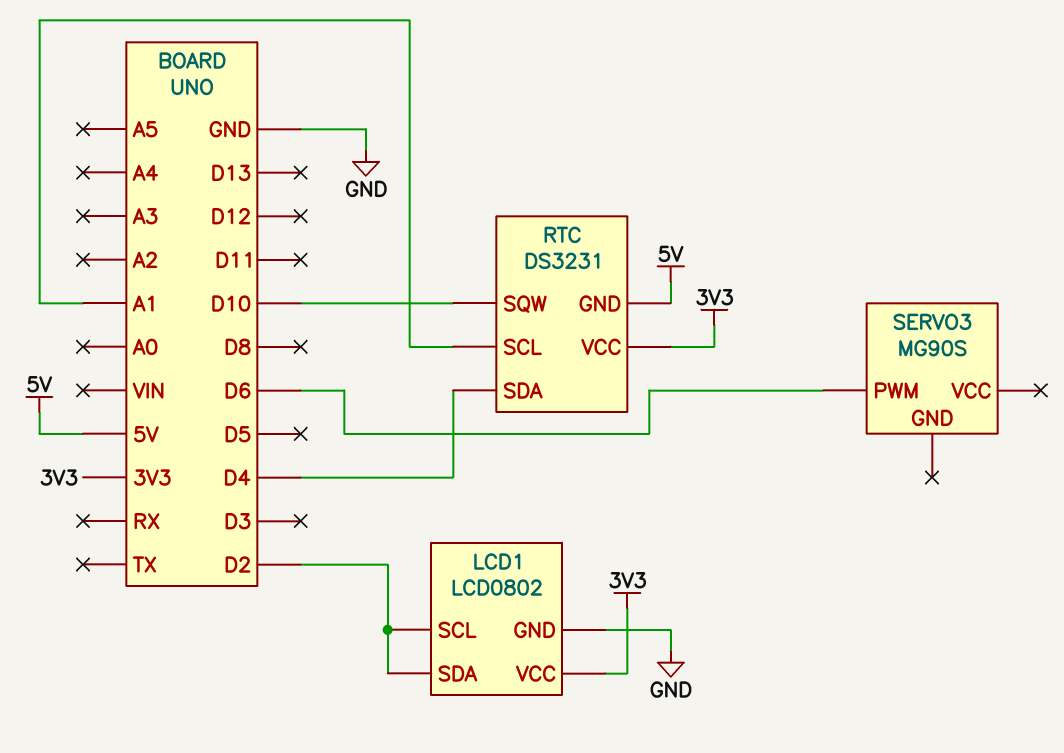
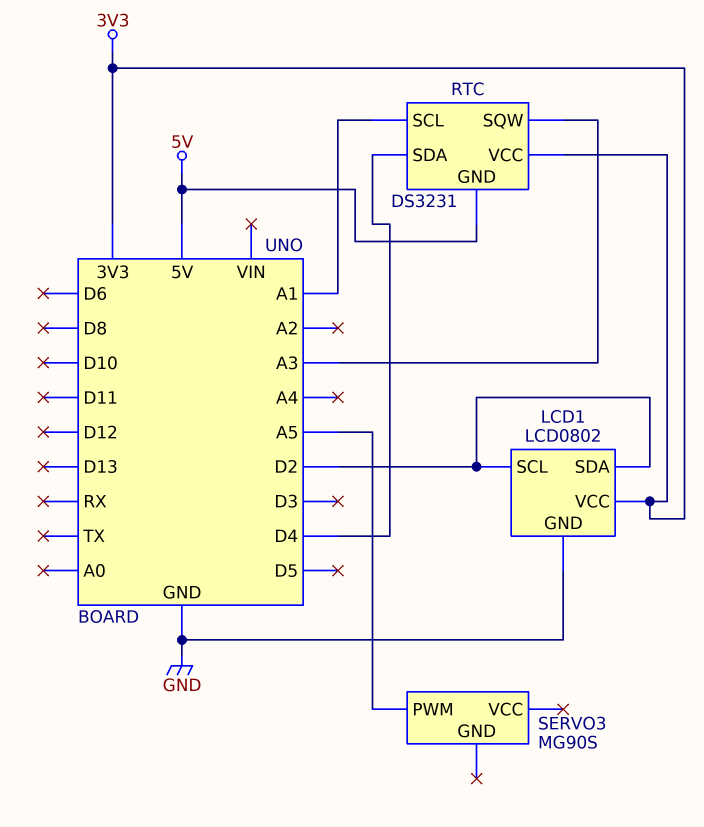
RTC pin SQW: D10 -> A3
SERVO3 pin PWM: D6 -> A5

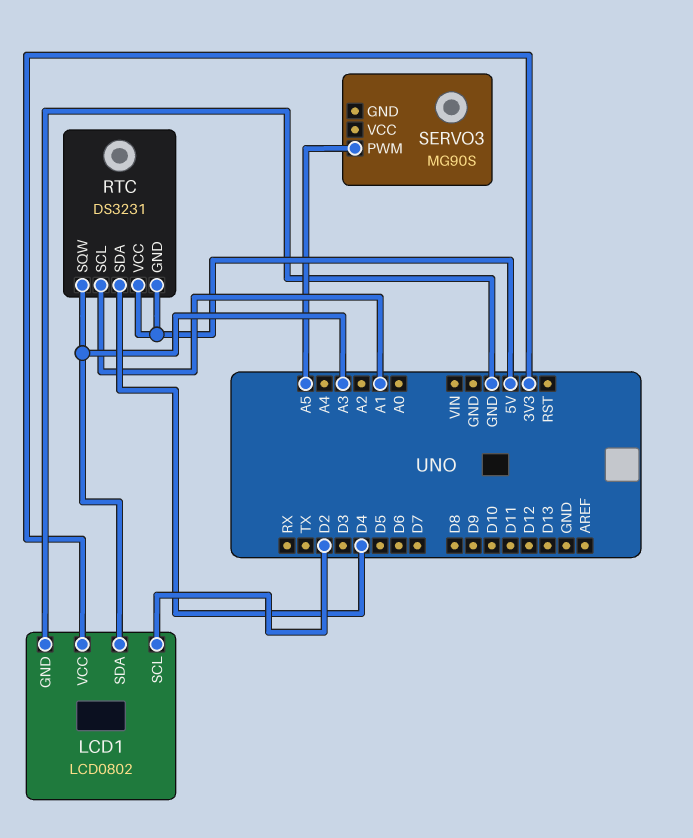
LCD1 pin SDA: D2 -> A3
RTC pin VCC: 3V3 -> 5V

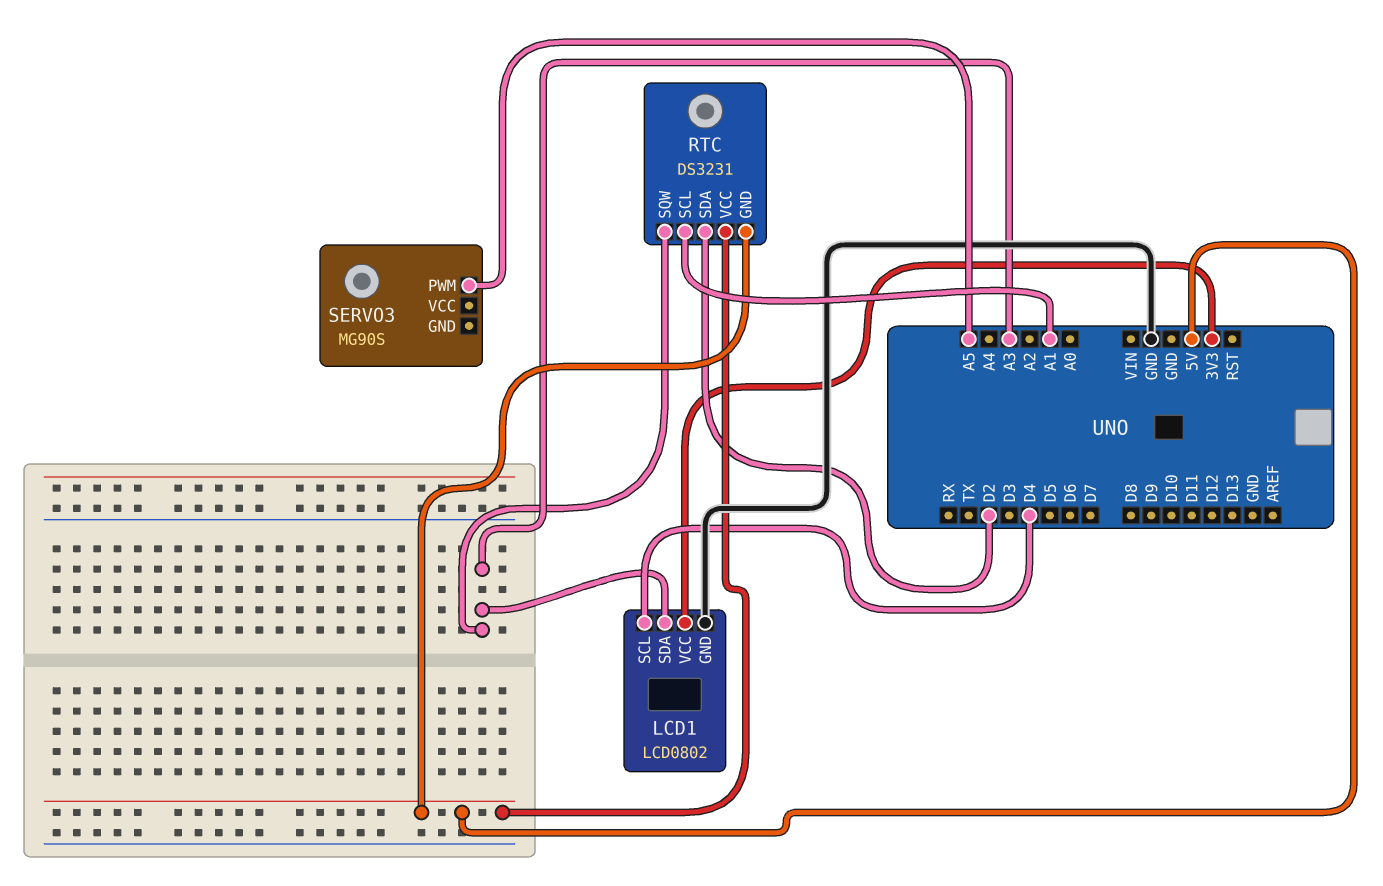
LCD1 pin SCL: D2 -> D4
RTC pin SDA: D4 -> D2

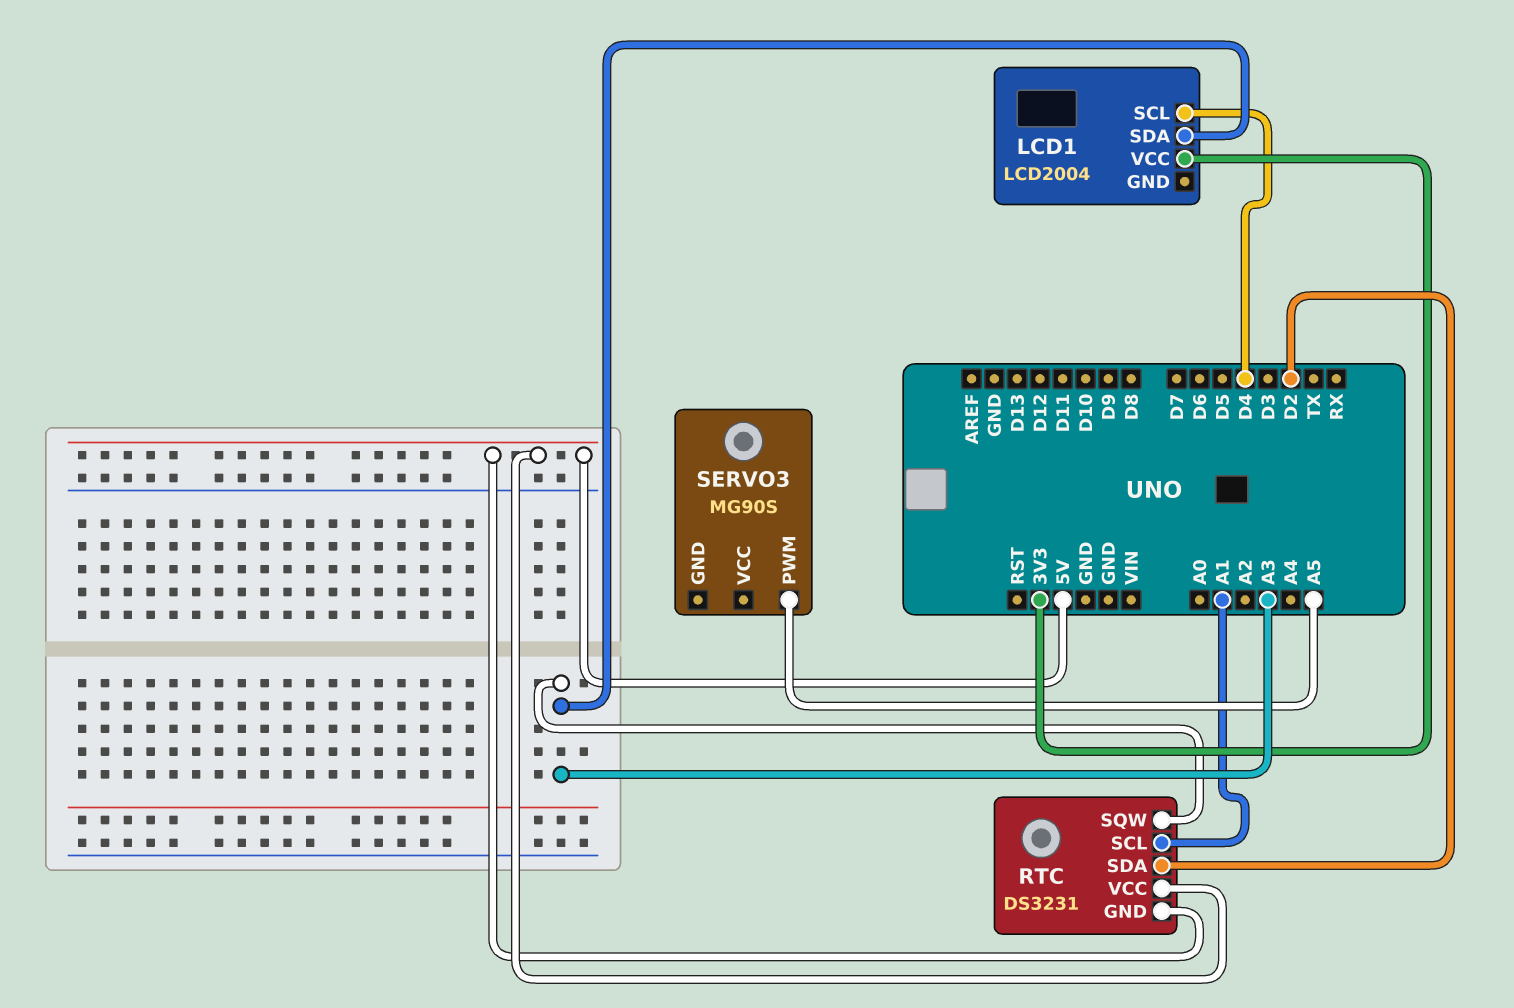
LCD1: LCD0802 -> LCD2004
LCD1 pin GND: GND -> none

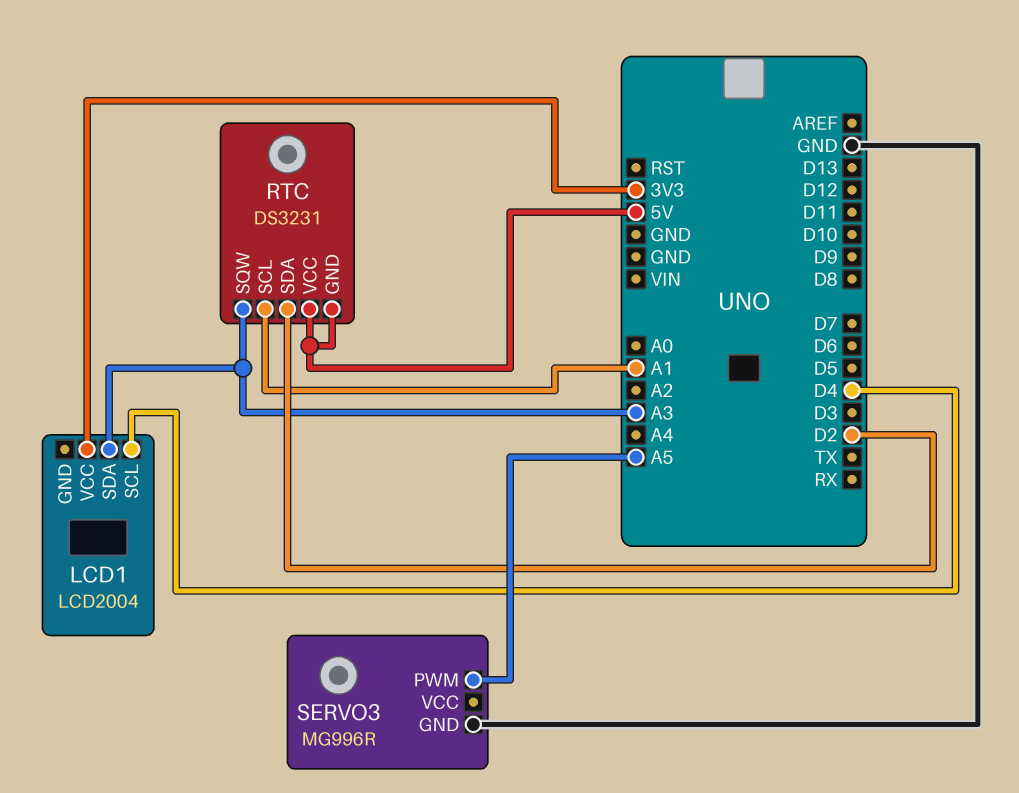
SERVO3: MG90S -> MG996R
SERVO3 pin GND: none -> GND

